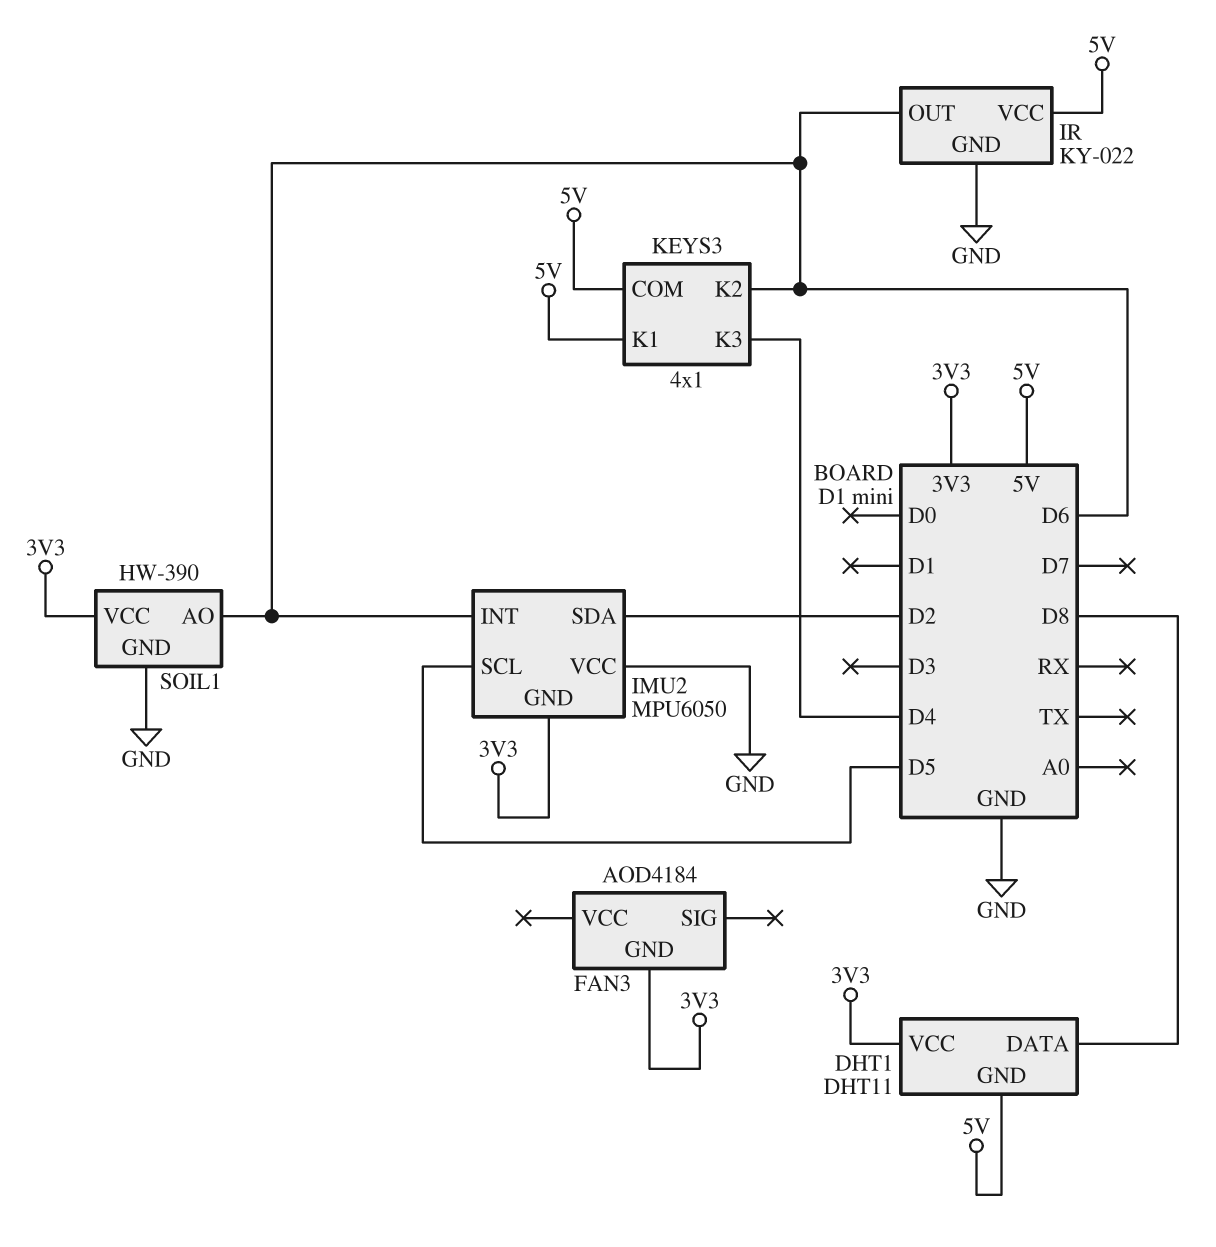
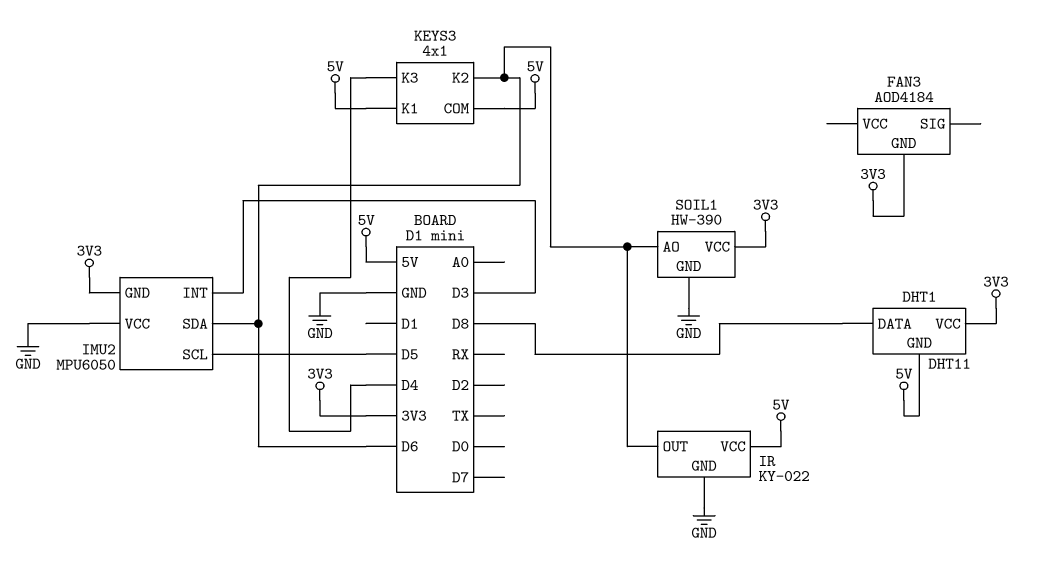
IMU2 pin INT: D6 -> D3
IMU2 pin SDA: D2 -> D6

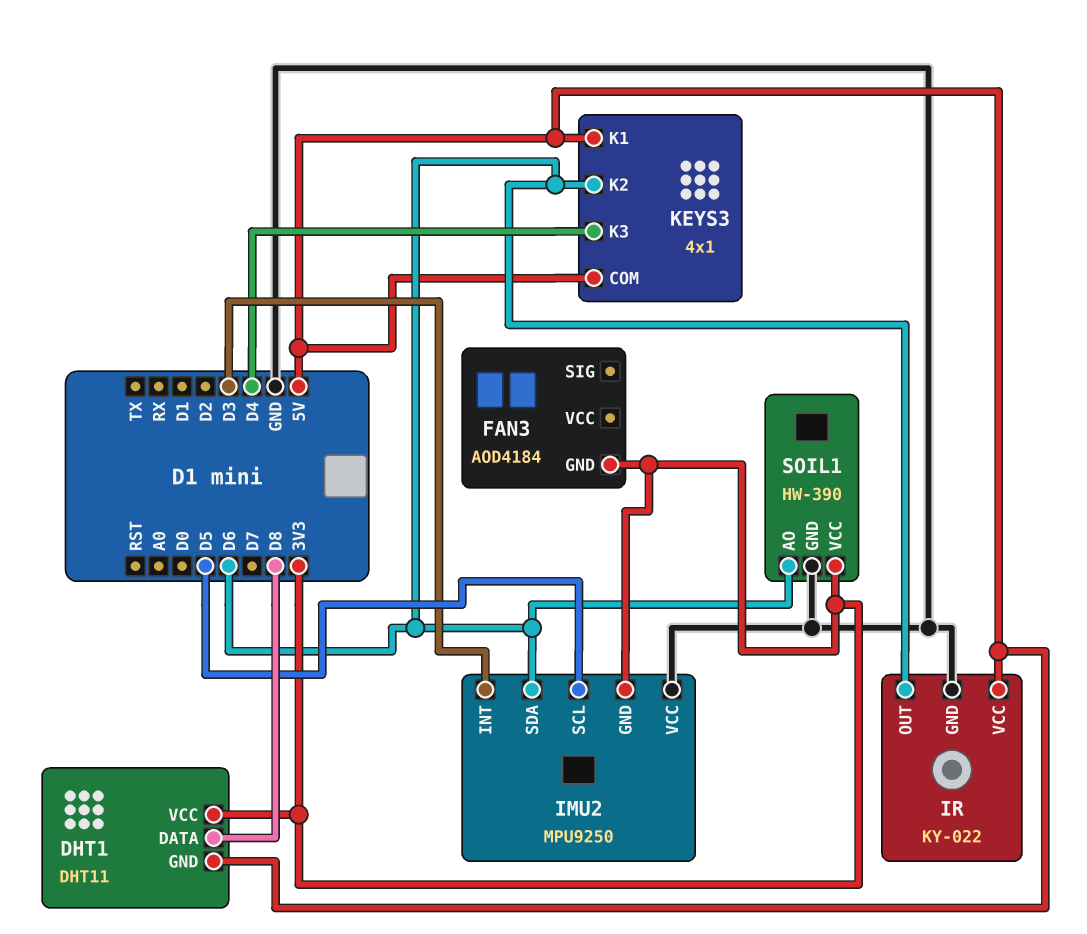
IMU2: MPU6050 -> MPU9250

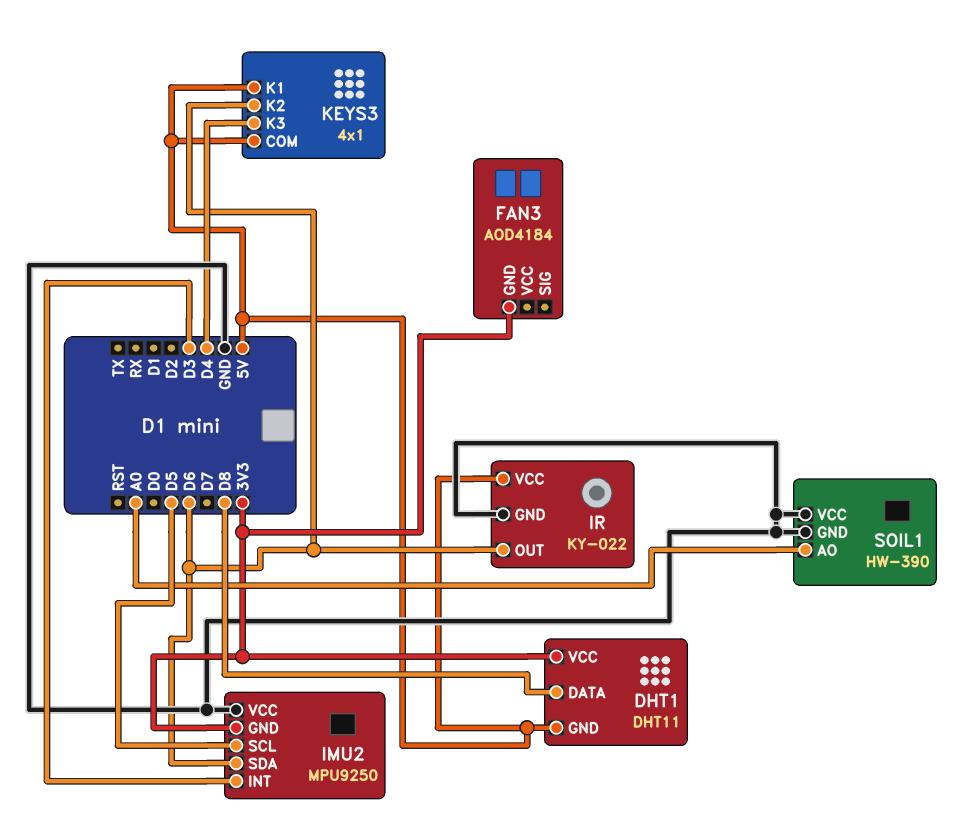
SOIL1 pin AO: D6 -> A0
SOIL1 pin VCC: 3V3 -> GND

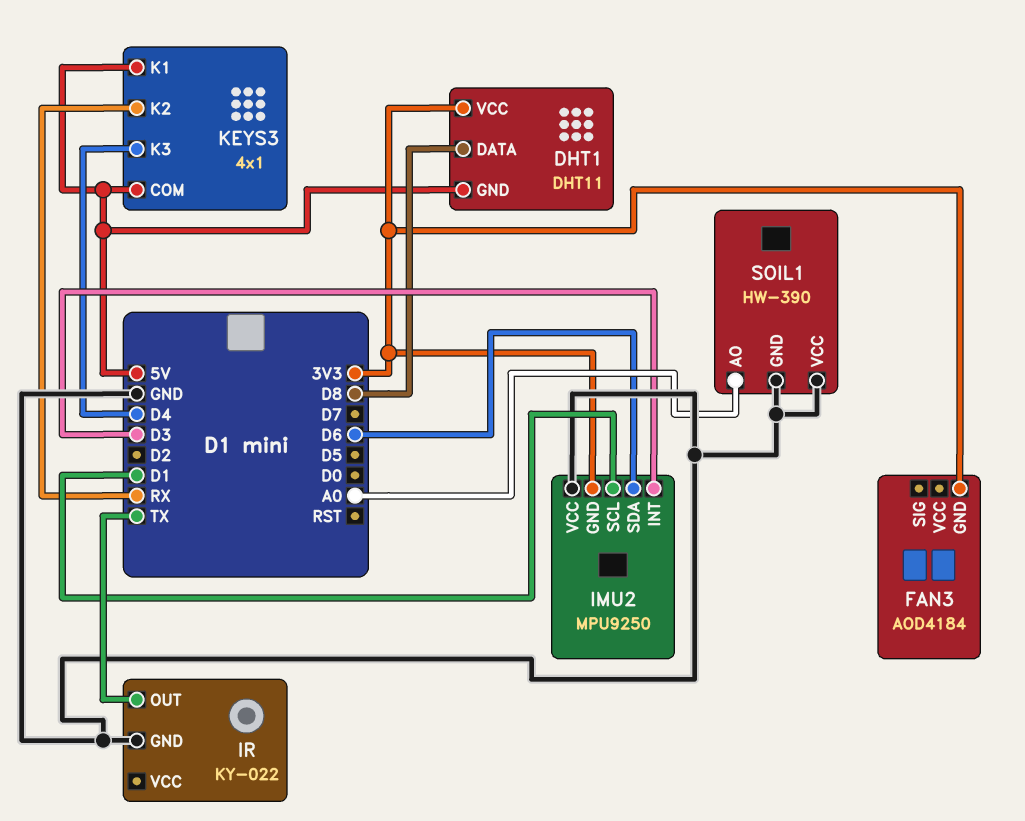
IMU2 pin SCL: D5 -> D1
IR pin OUT: D6 -> TX
IR pin VCC: 5V -> none
KEYS3 pin K2: D6 -> RX

